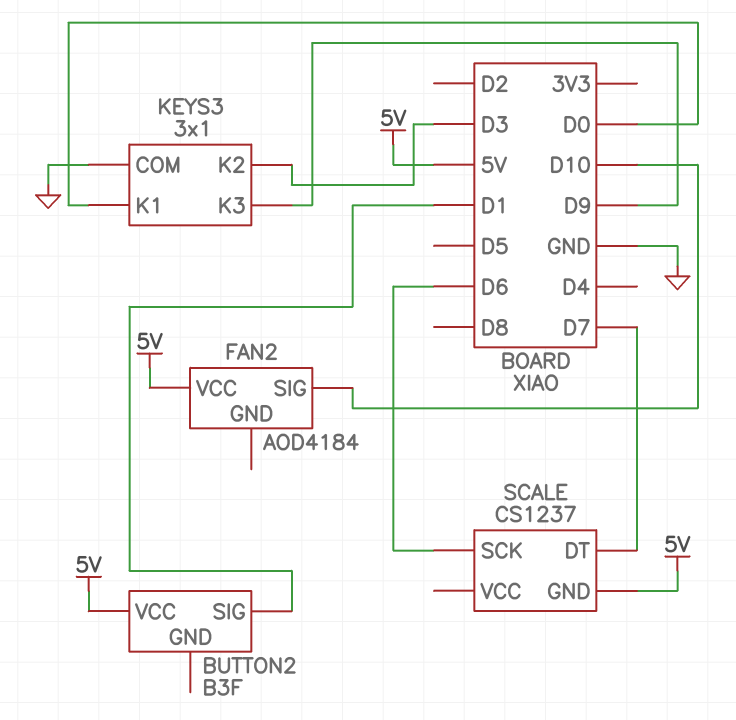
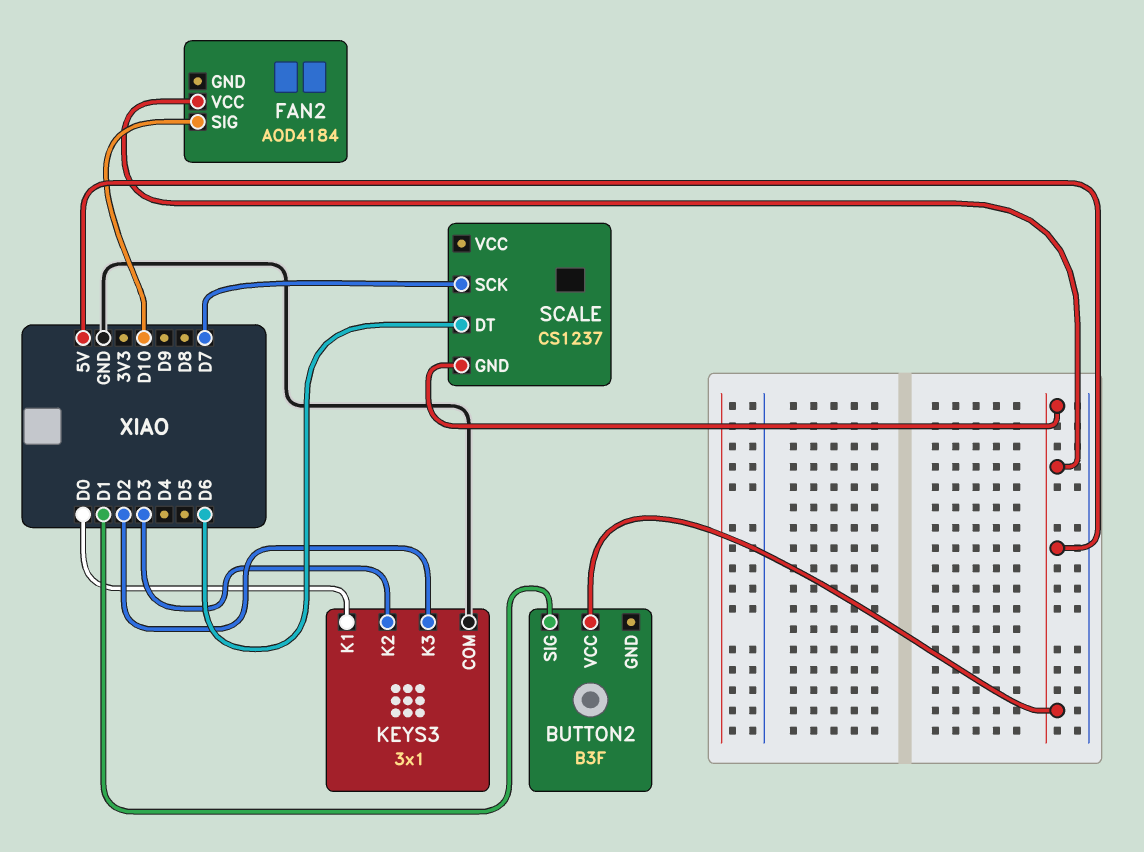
KEYS3 pin K3: D9 -> D2
SCALE pin DT: D7 -> D6
SCALE pin SCK: D6 -> D7

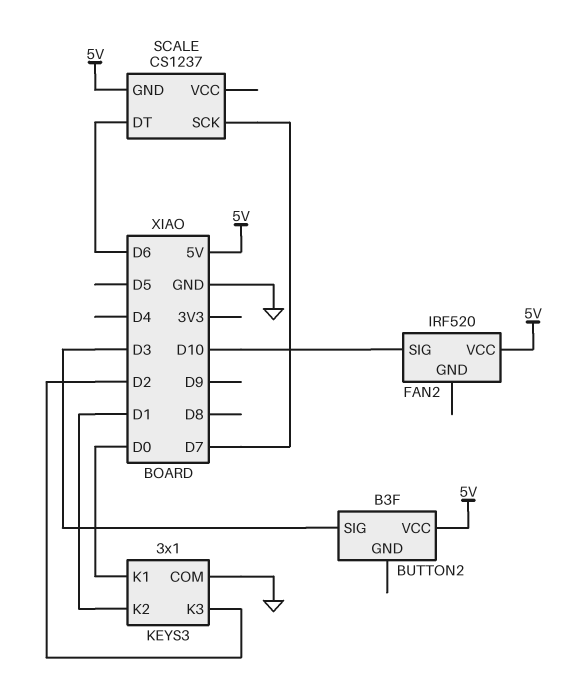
BUTTON2 pin SIG: D1 -> D3
FAN2: AOD4184 -> IRF520
KEYS3 pin K2: D3 -> D1

